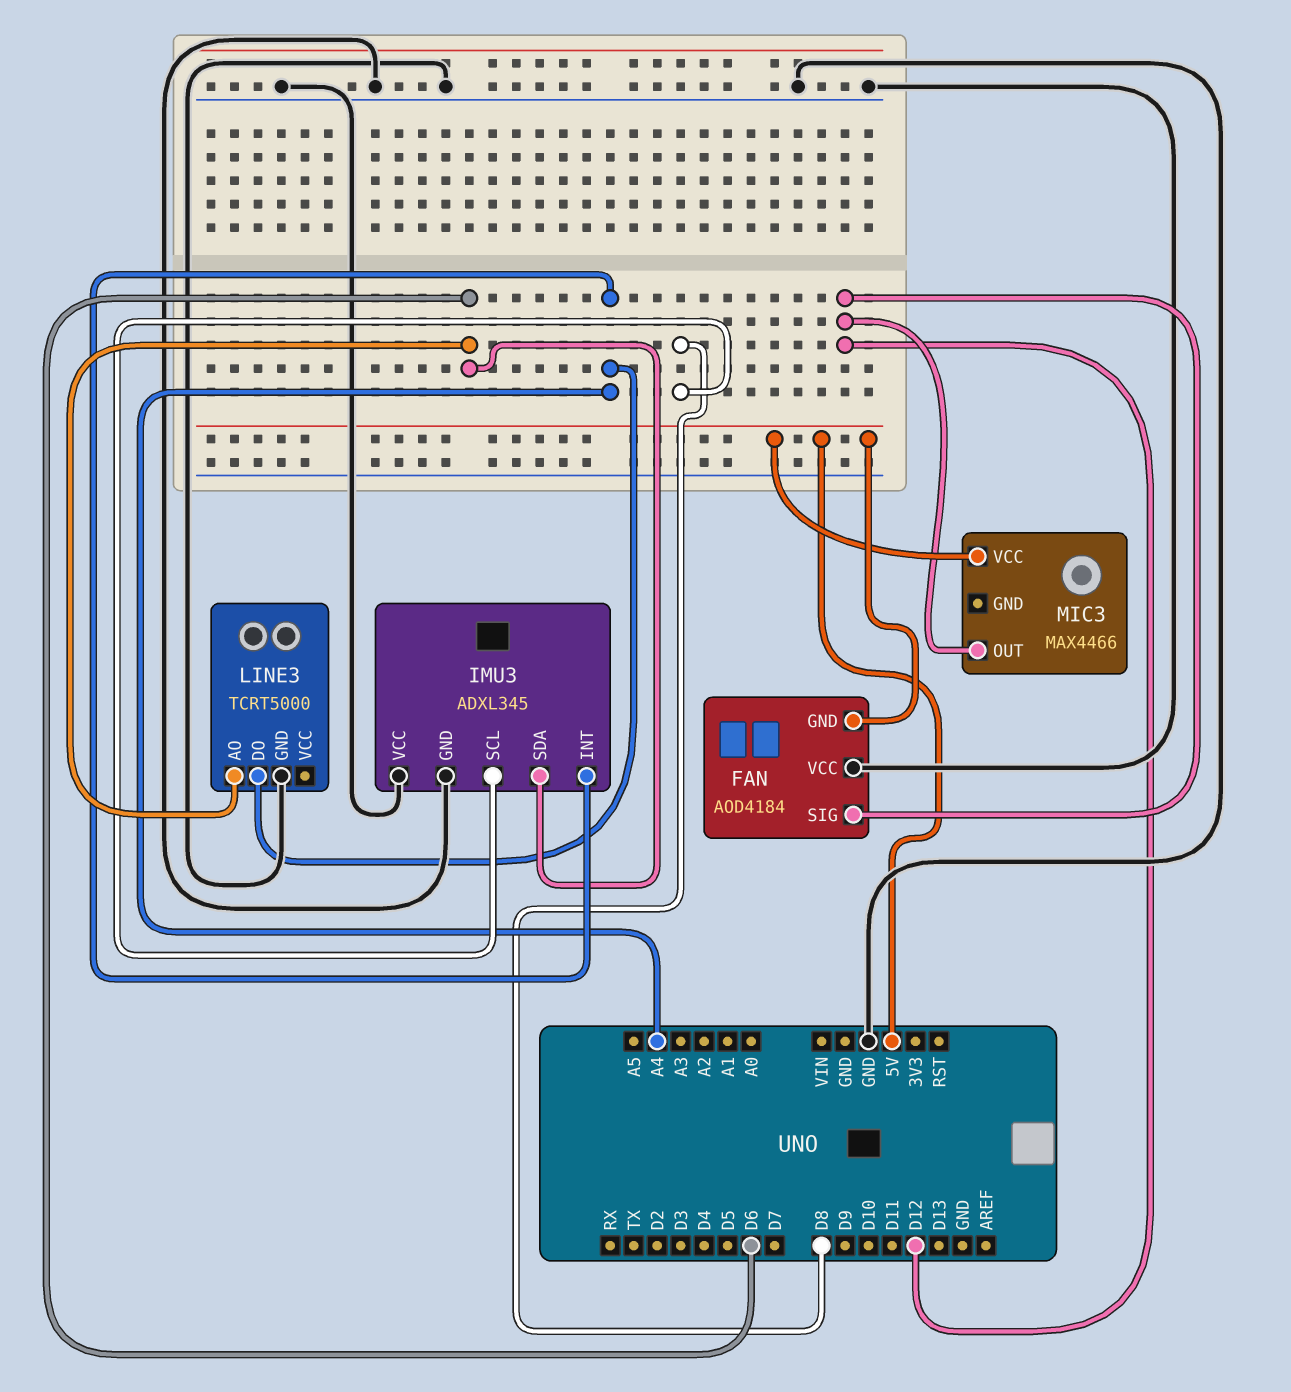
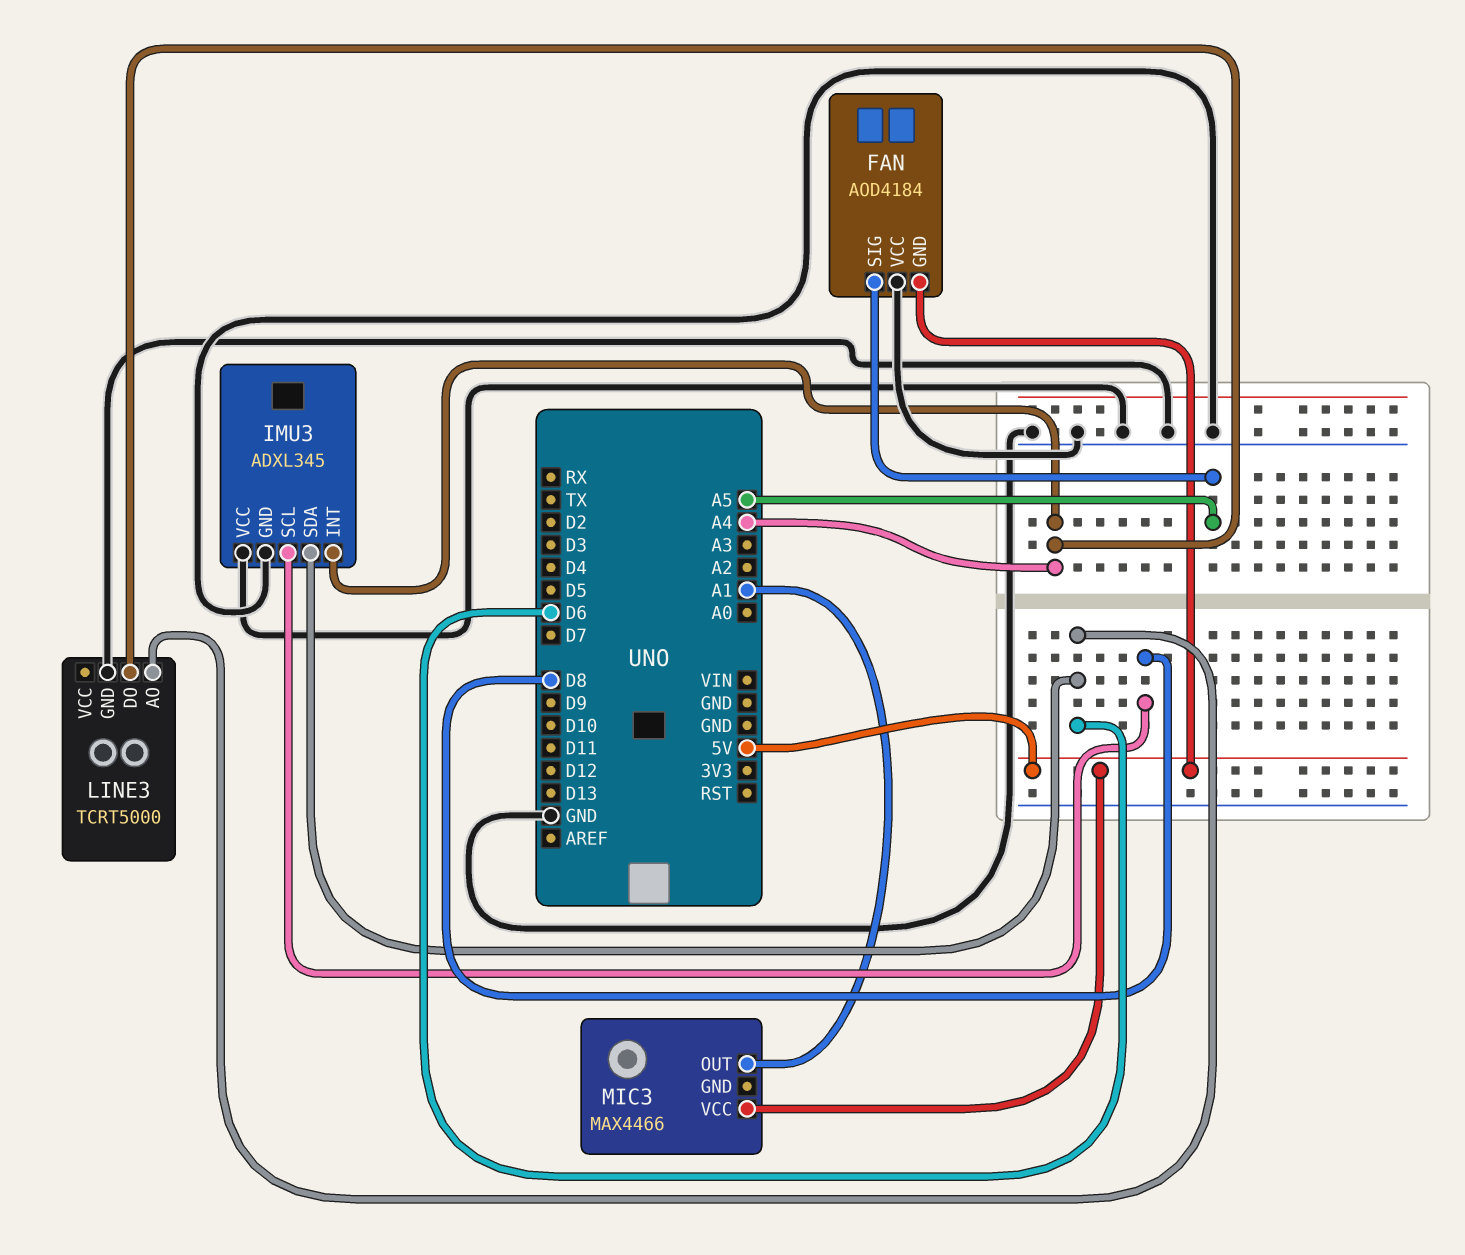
FAN pin SIG: D12 -> A5
MIC3 pin OUT: D12 -> A1

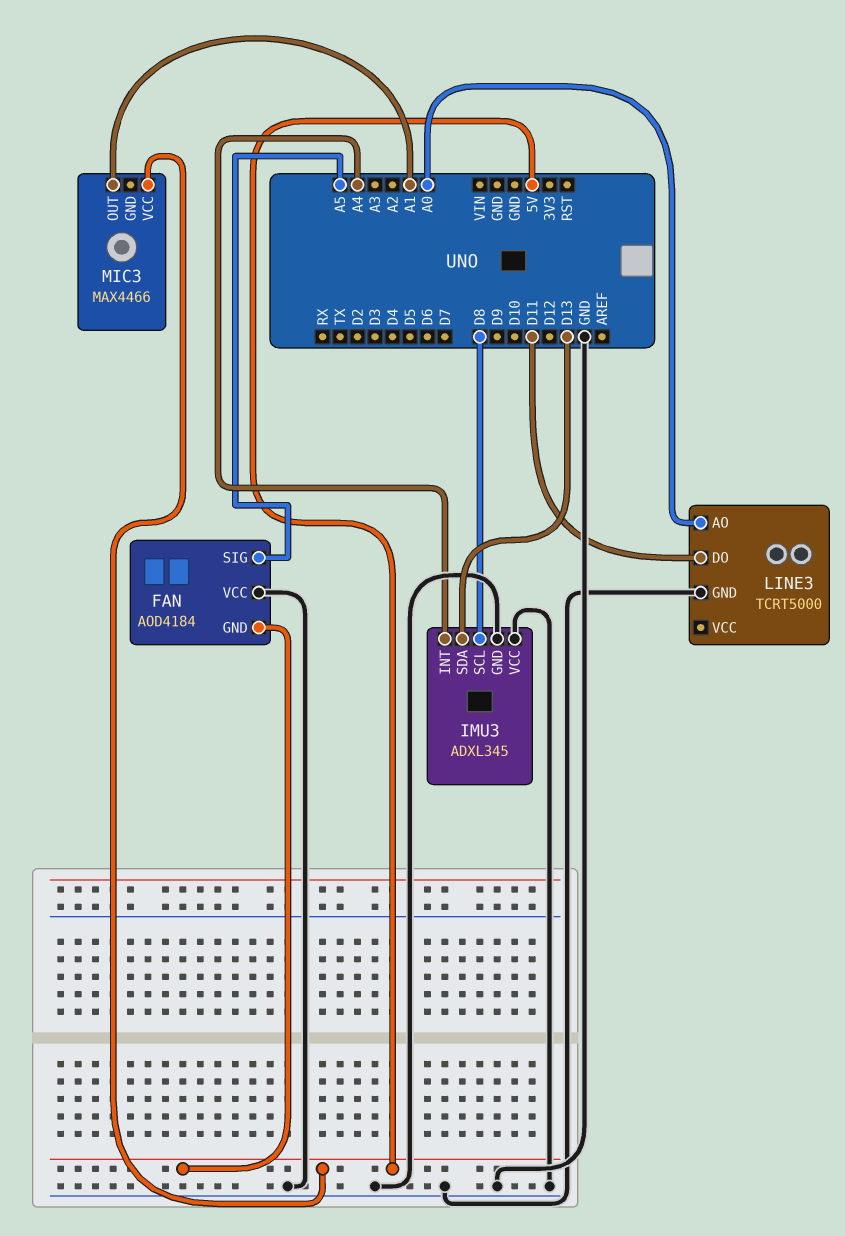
IMU3 pin SDA: D6 -> D13
LINE3 pin AO: D6 -> A0
LINE3 pin DO: A4 -> D11

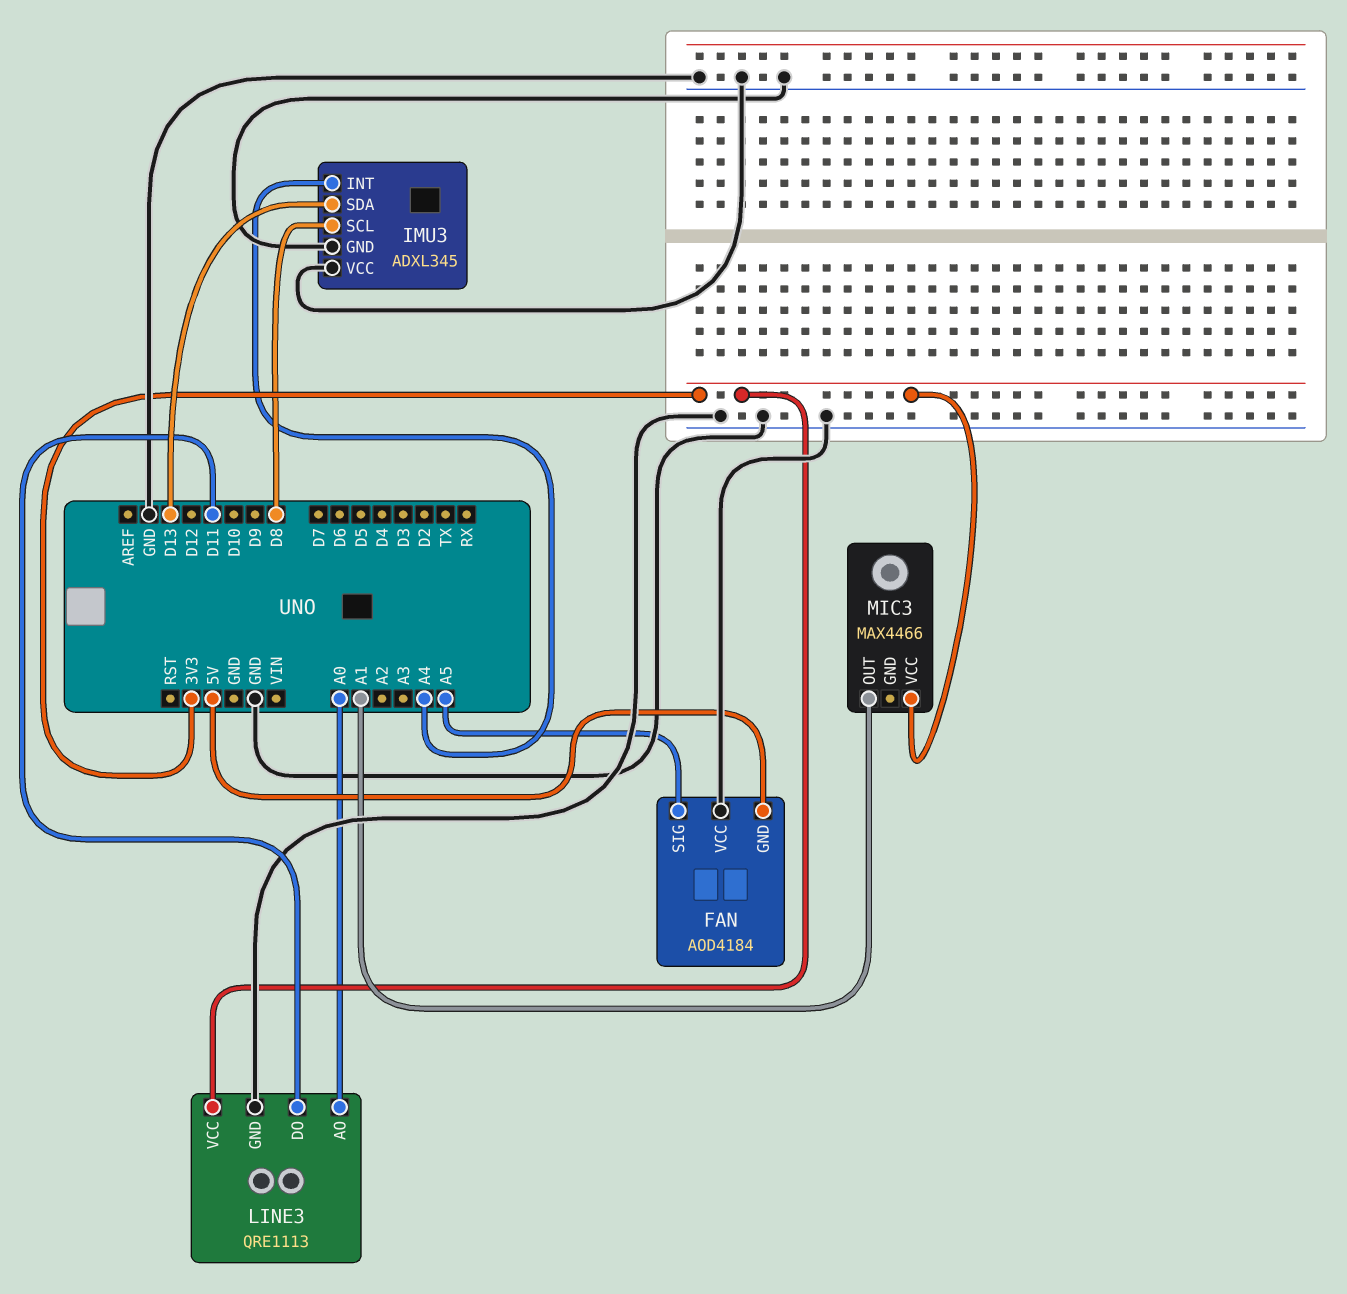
LINE3: TCRT5000 -> QRE1113
LINE3 pin VCC: none -> 3V3
MIC3 pin VCC: 5V -> 3V3

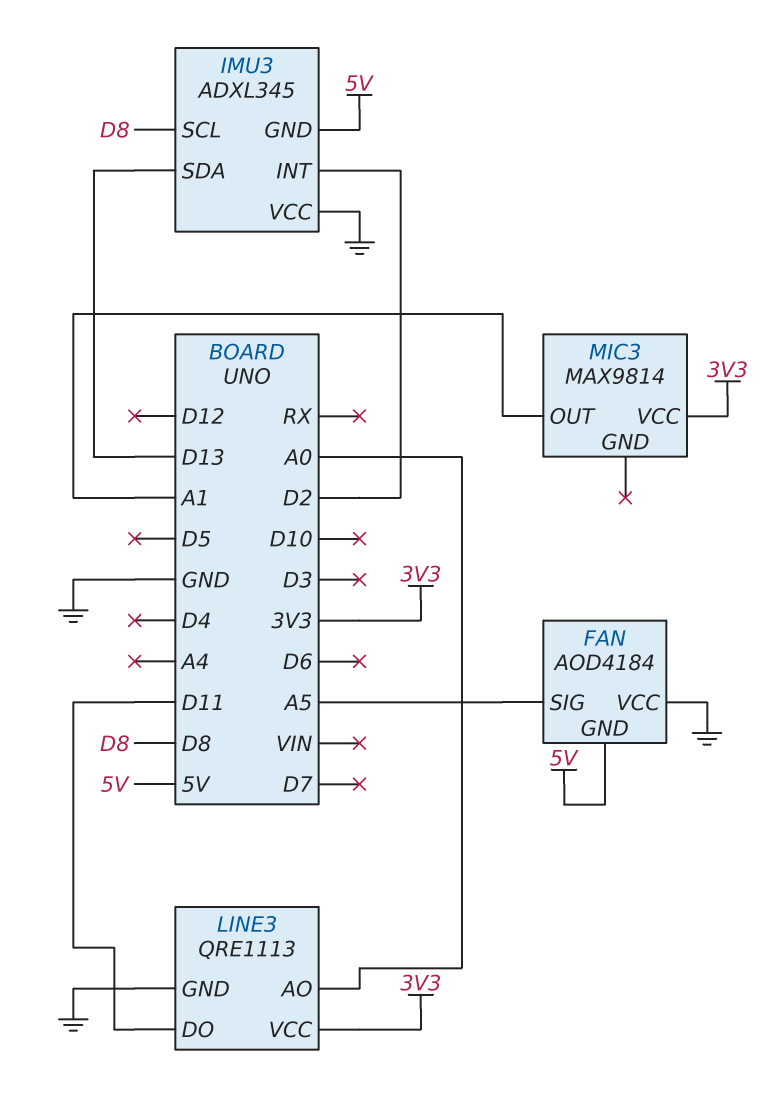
IMU3 pin GND: GND -> 5V
IMU3 pin INT: A4 -> D2
MIC3: MAX4466 -> MAX9814

